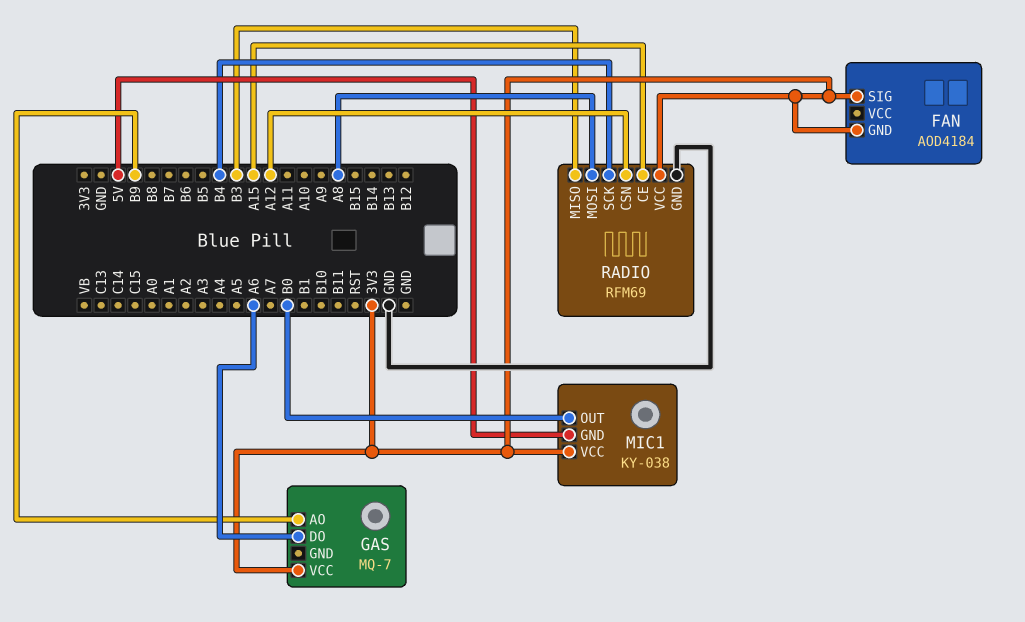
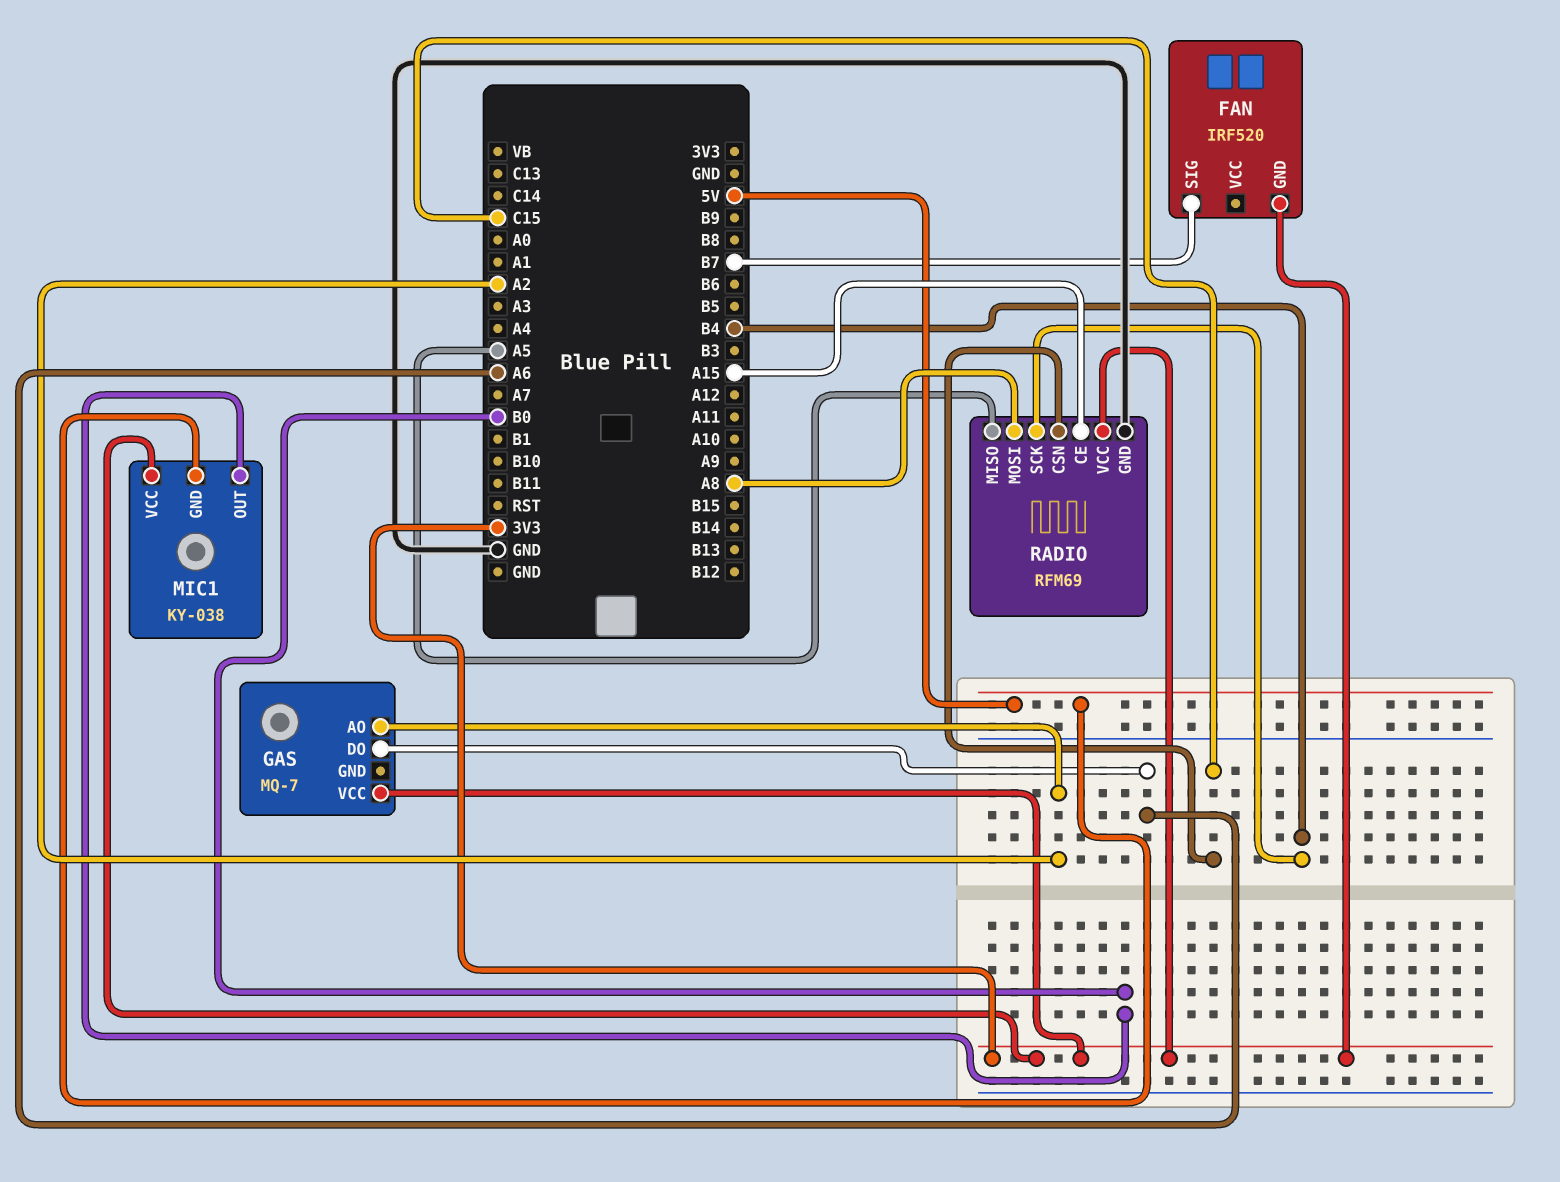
FAN: AOD4184 -> IRF520
FAN pin SIG: 3V3 -> B7
GAS pin AO: B9 -> A2
RADIO pin CSN: A12 -> C15
RADIO pin MISO: B3 -> A5

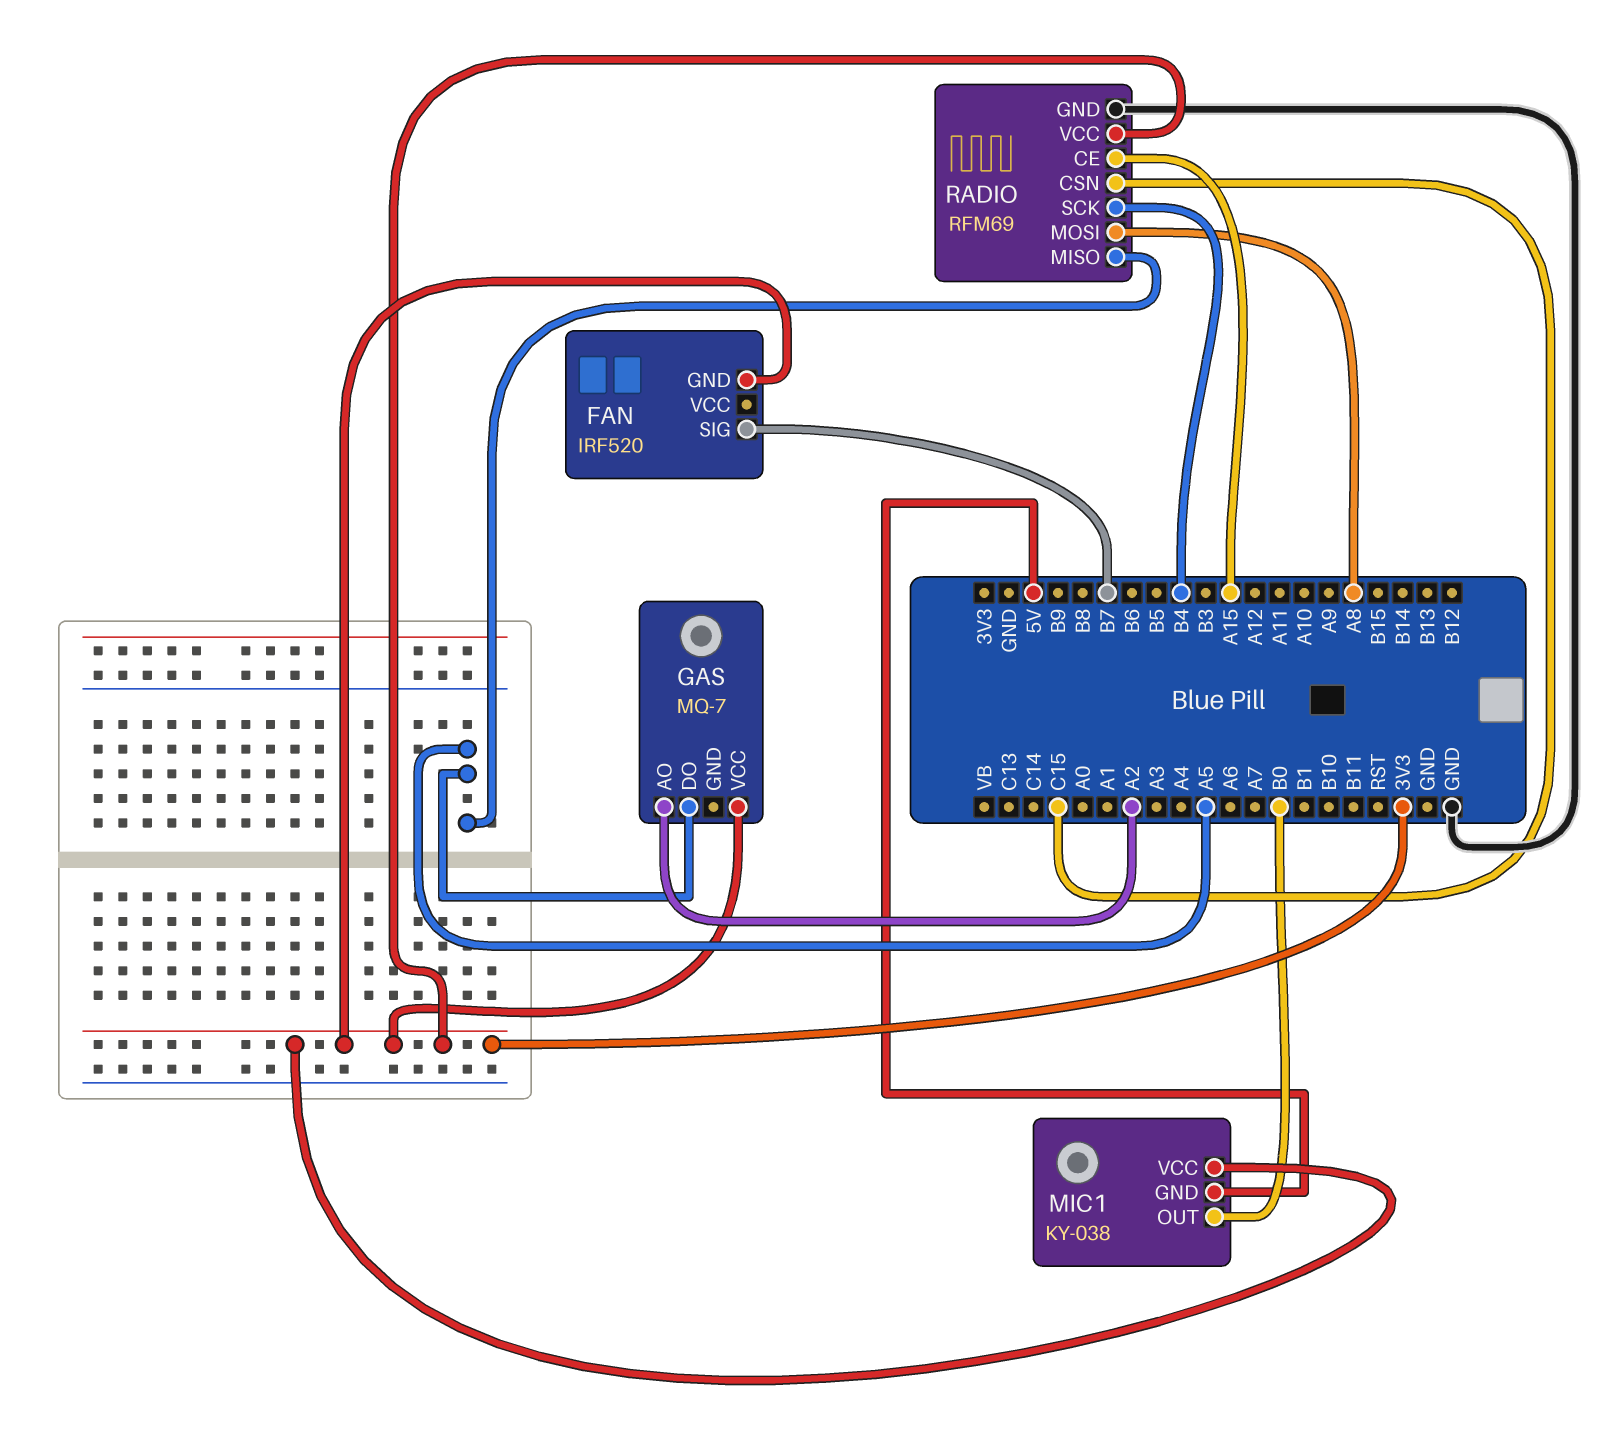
GAS pin DO: A6 -> A5

